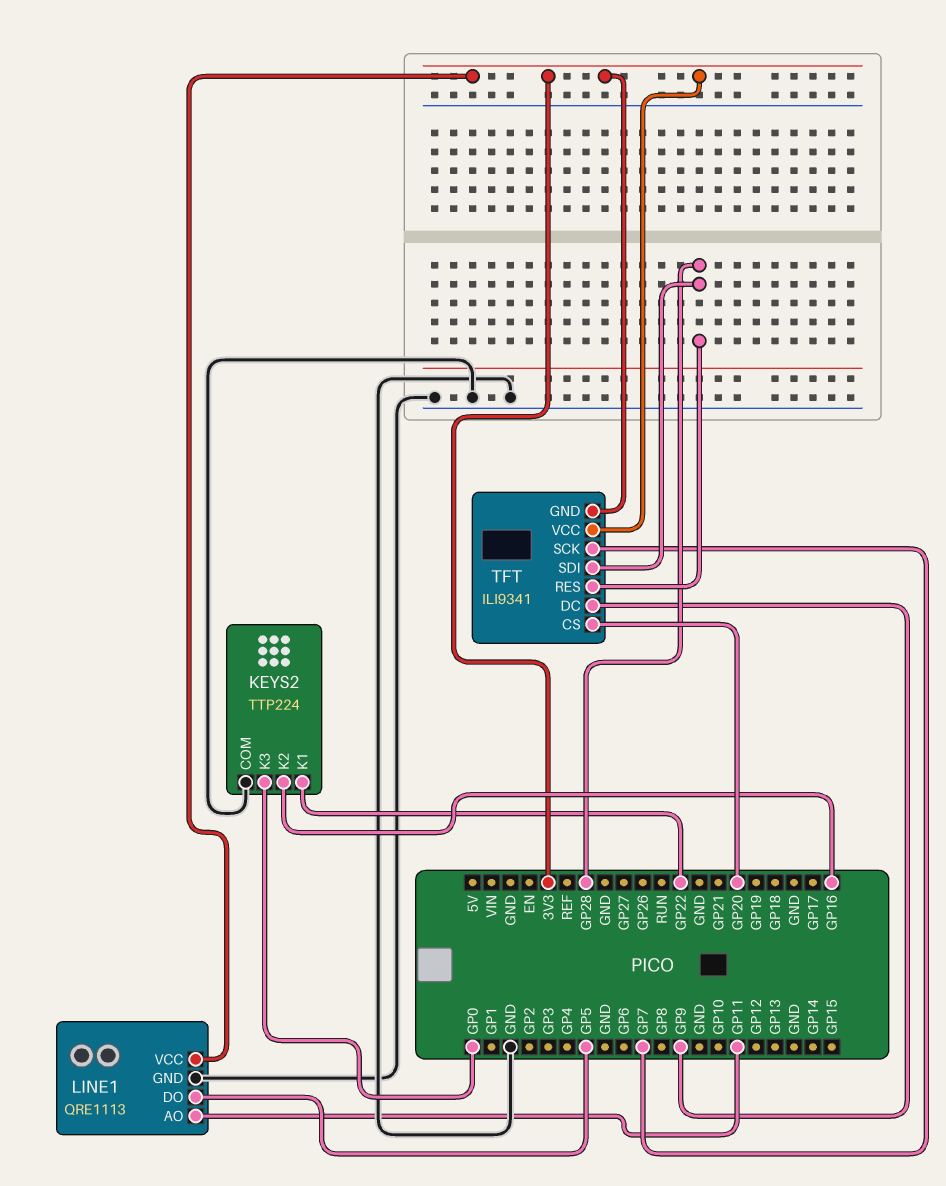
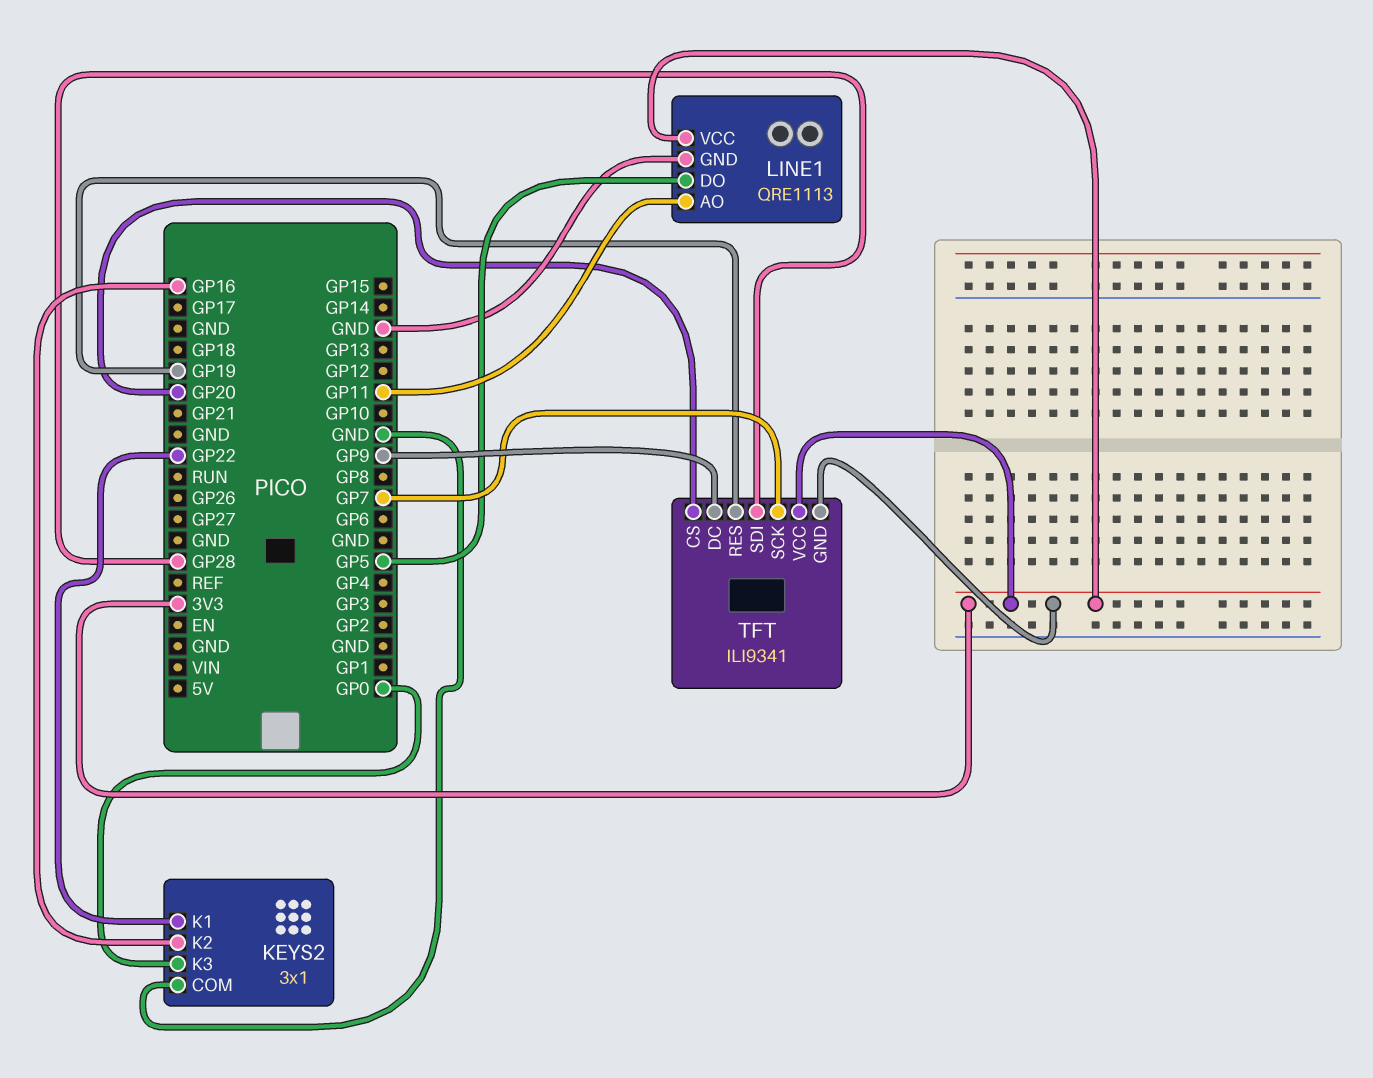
KEYS2: TTP224 -> 3x1
TFT pin RES: GP28 -> GP19

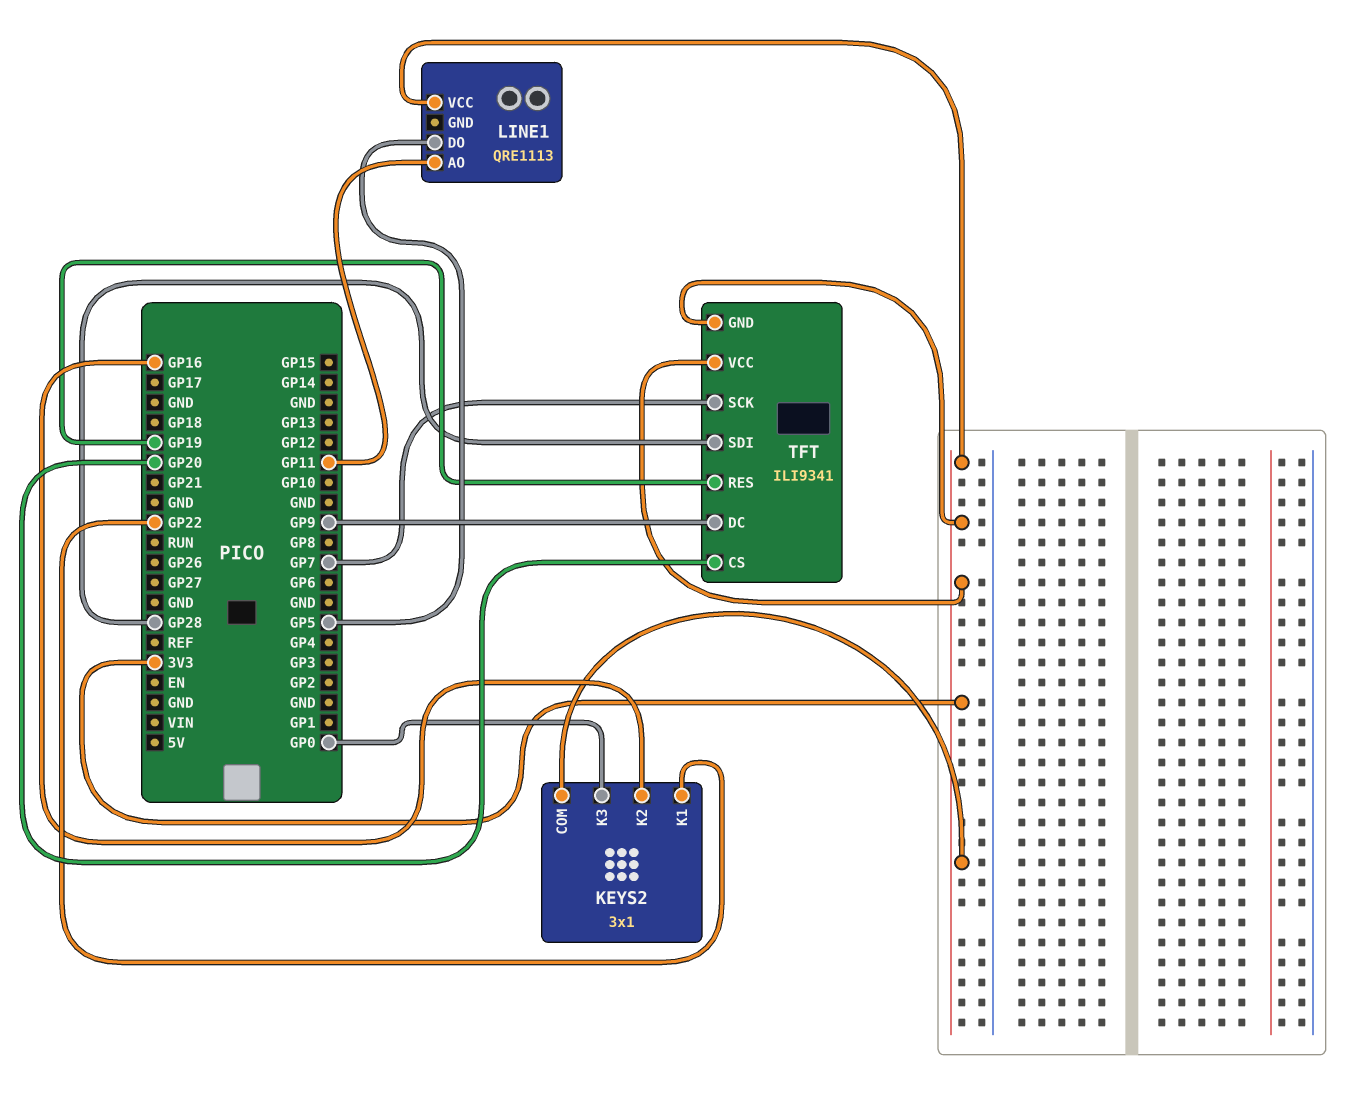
KEYS2 pin COM: GND -> 3V3
LINE1 pin GND: GND -> none

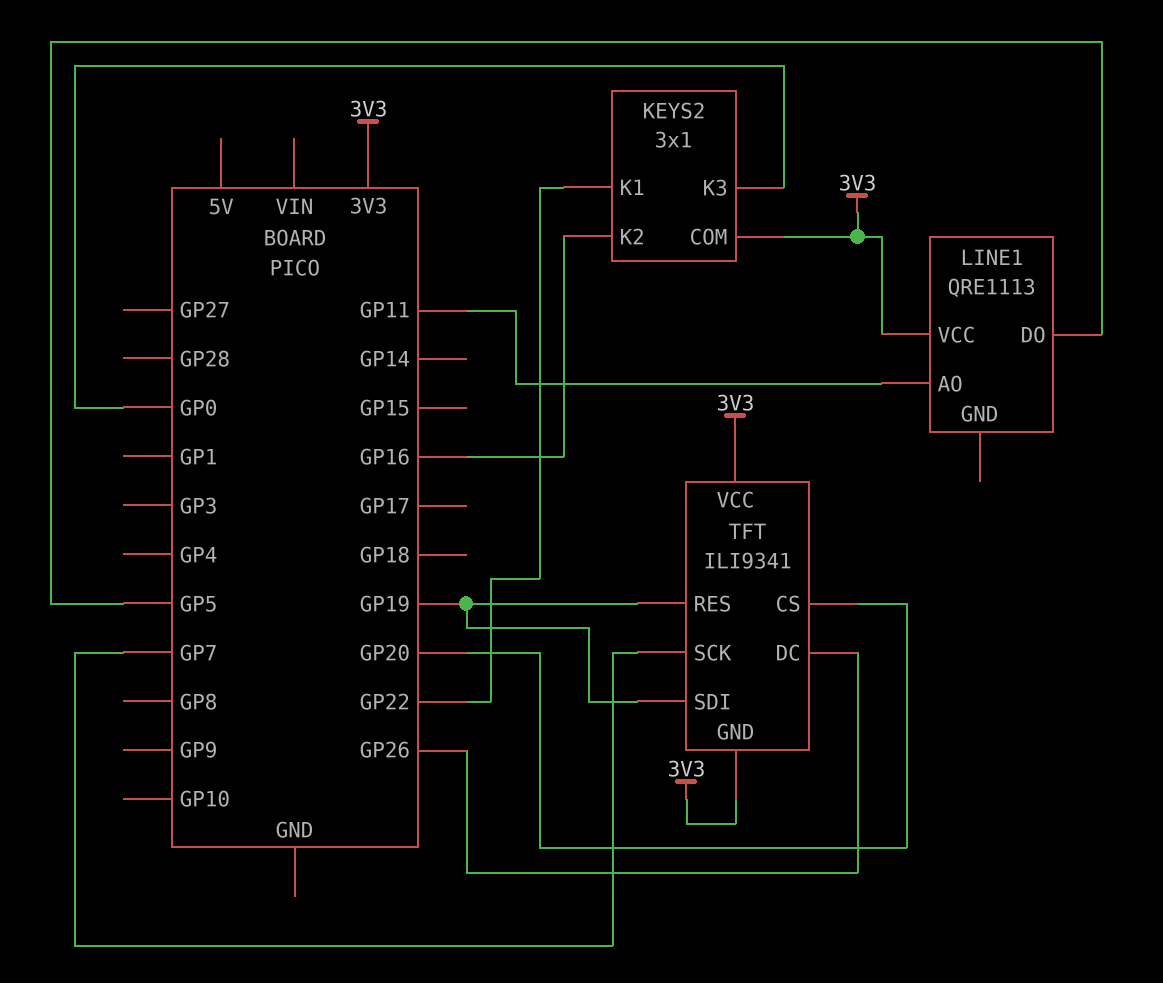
TFT pin DC: GP9 -> GP26
TFT pin SDI: GP28 -> GP19

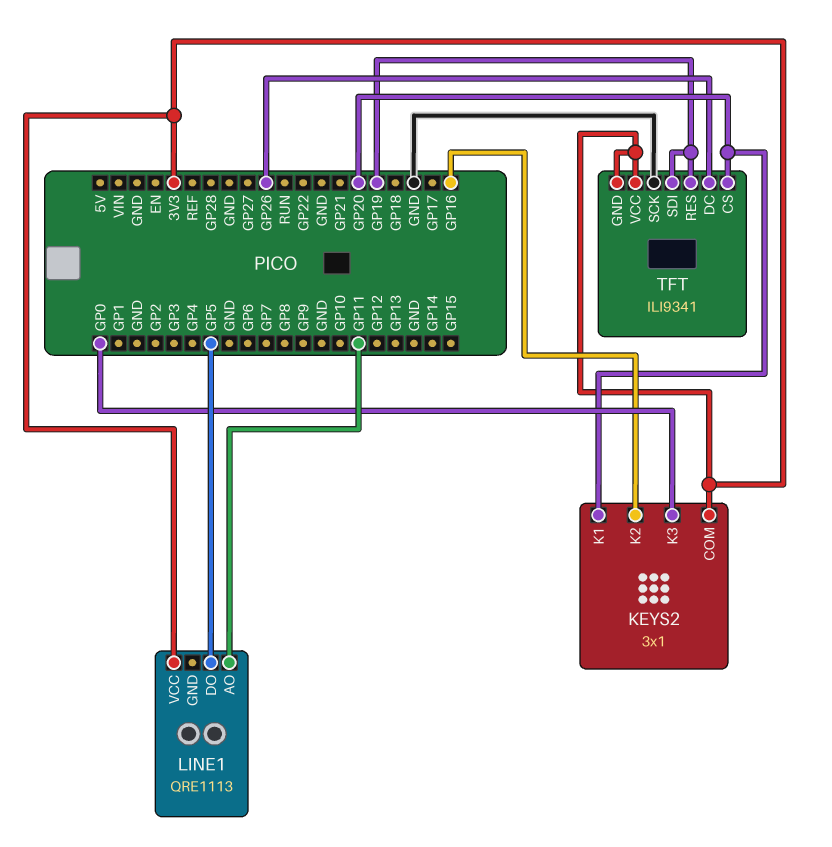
KEYS2 pin K1: GP22 -> GP20
TFT pin SCK: GP7 -> GND

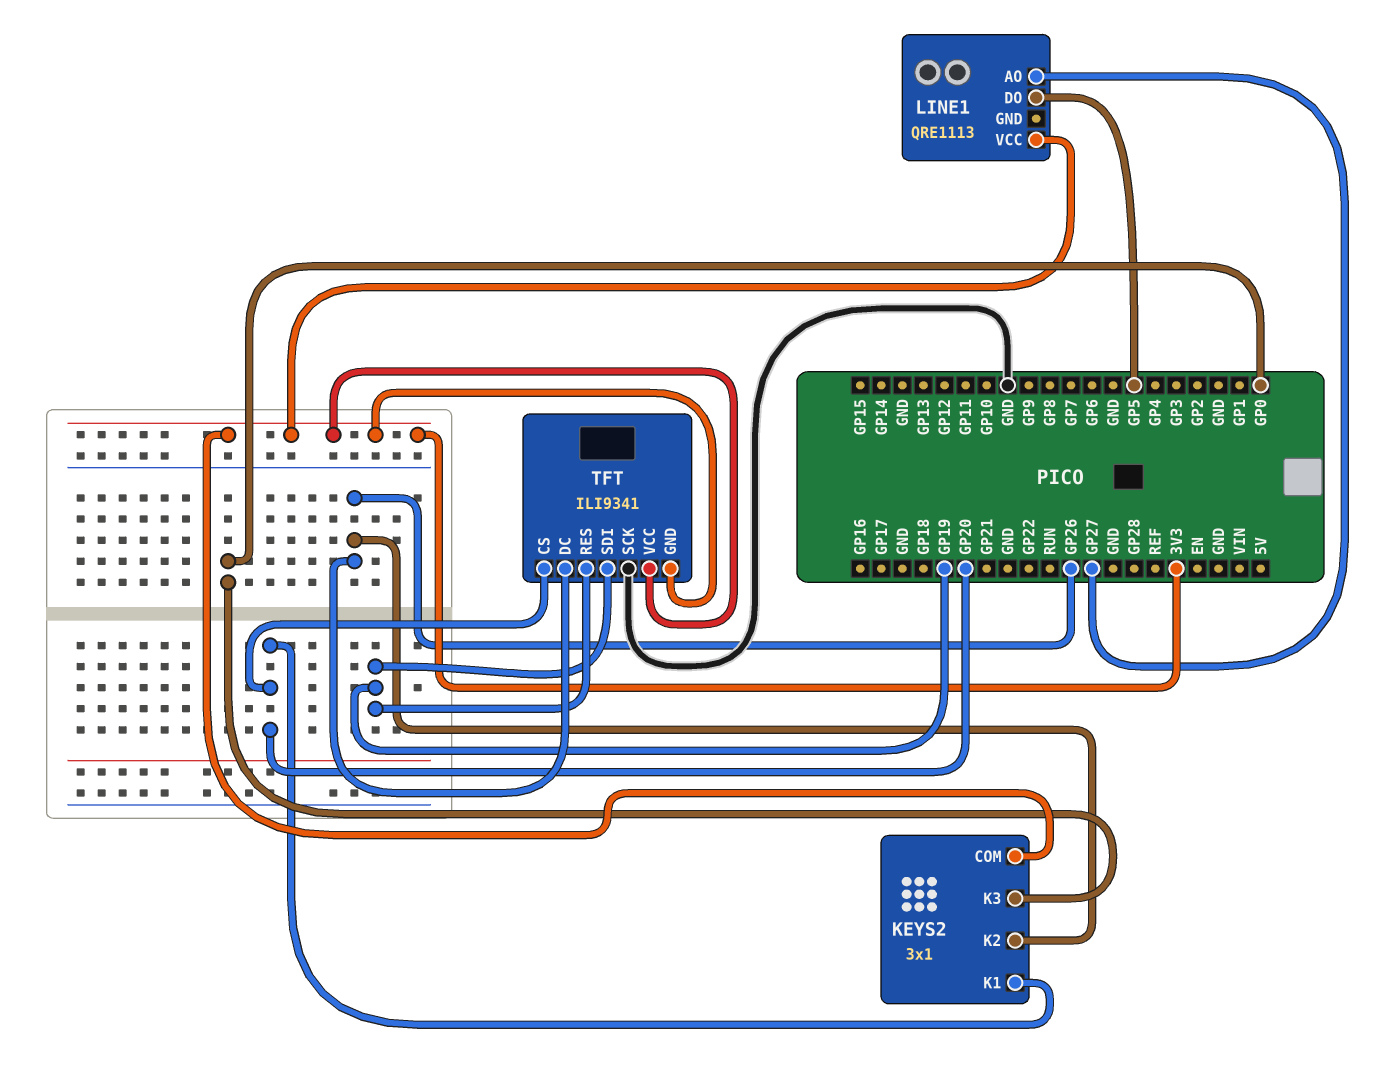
KEYS2 pin K2: GP16 -> GP26
LINE1 pin AO: GP11 -> GP27

